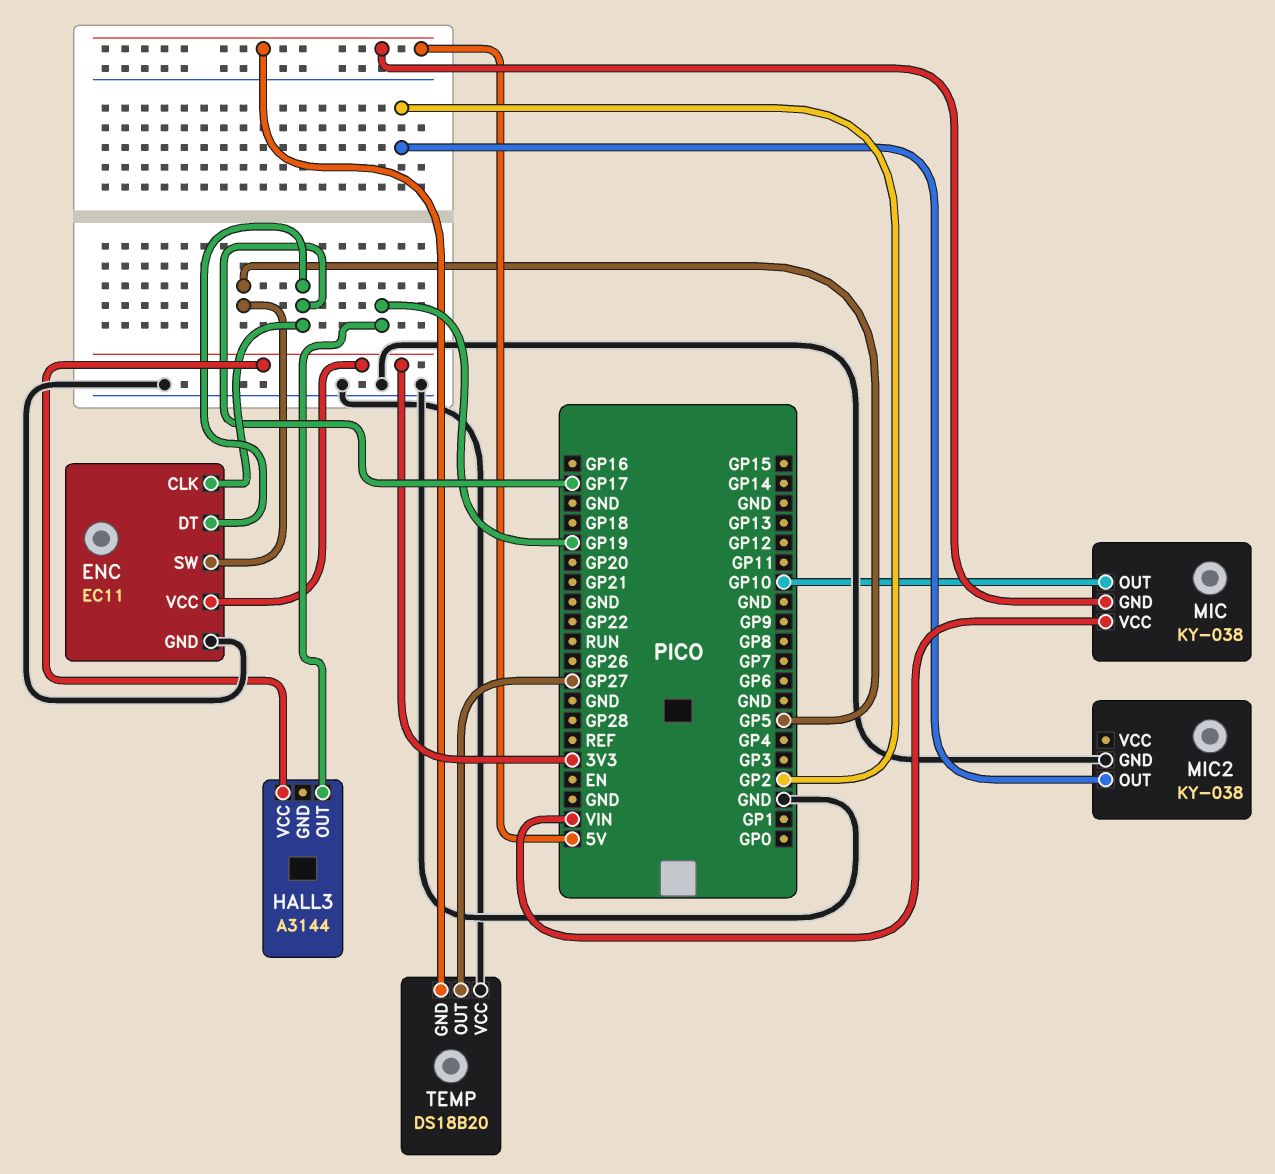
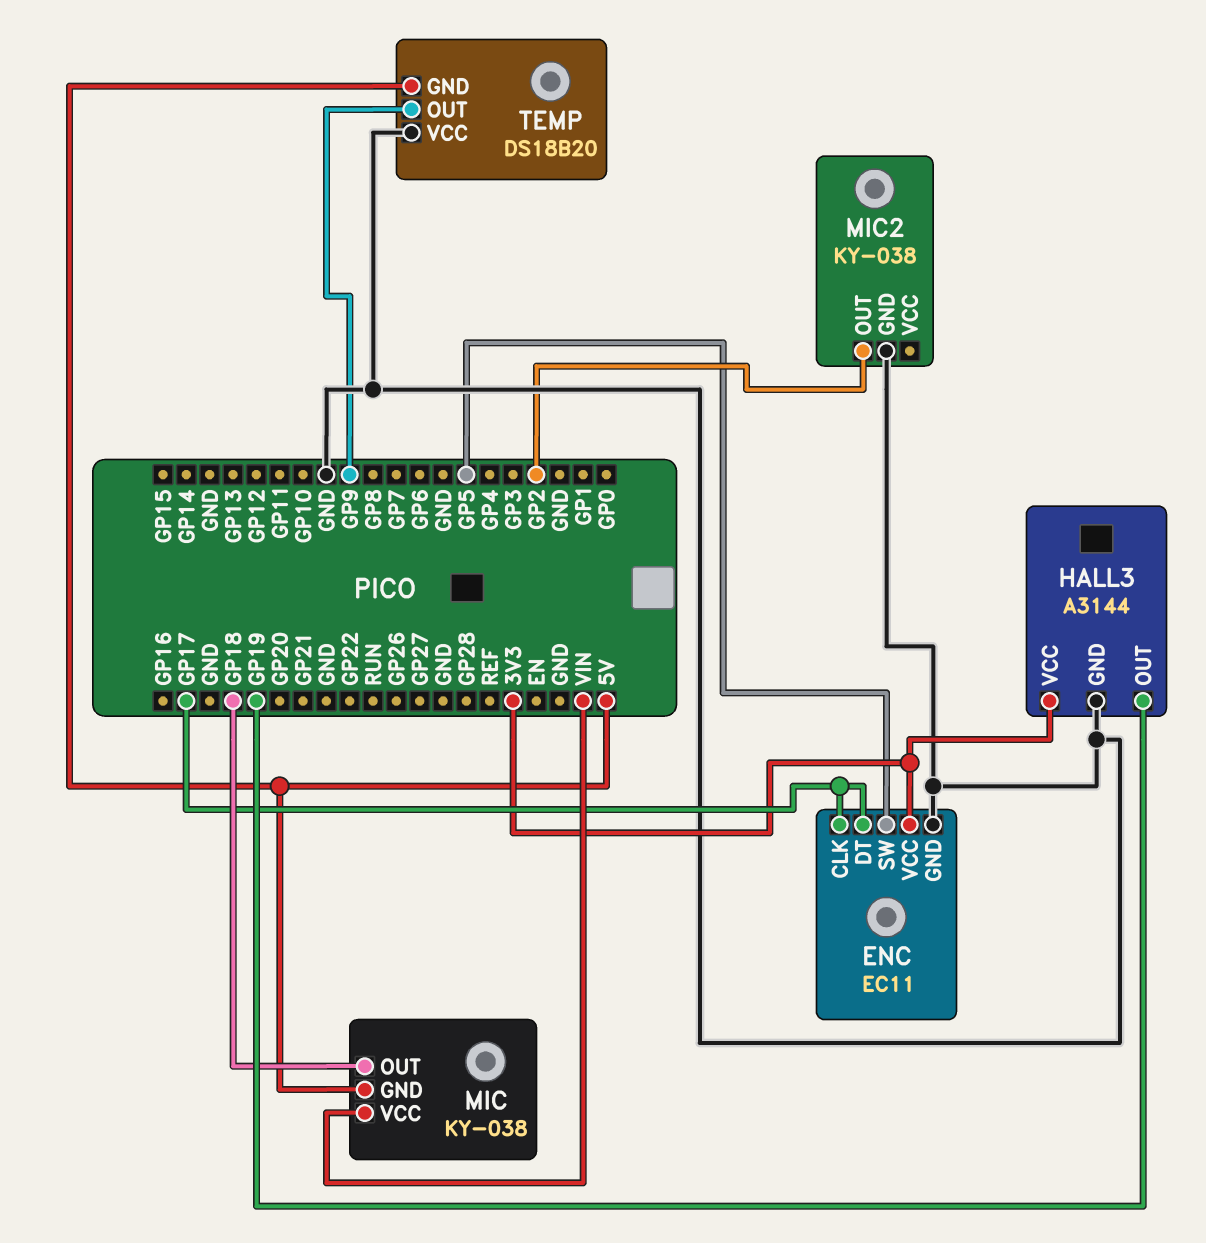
HALL3 pin GND: none -> GND
MIC pin OUT: GP10 -> GP18
TEMP pin OUT: GP27 -> GP9

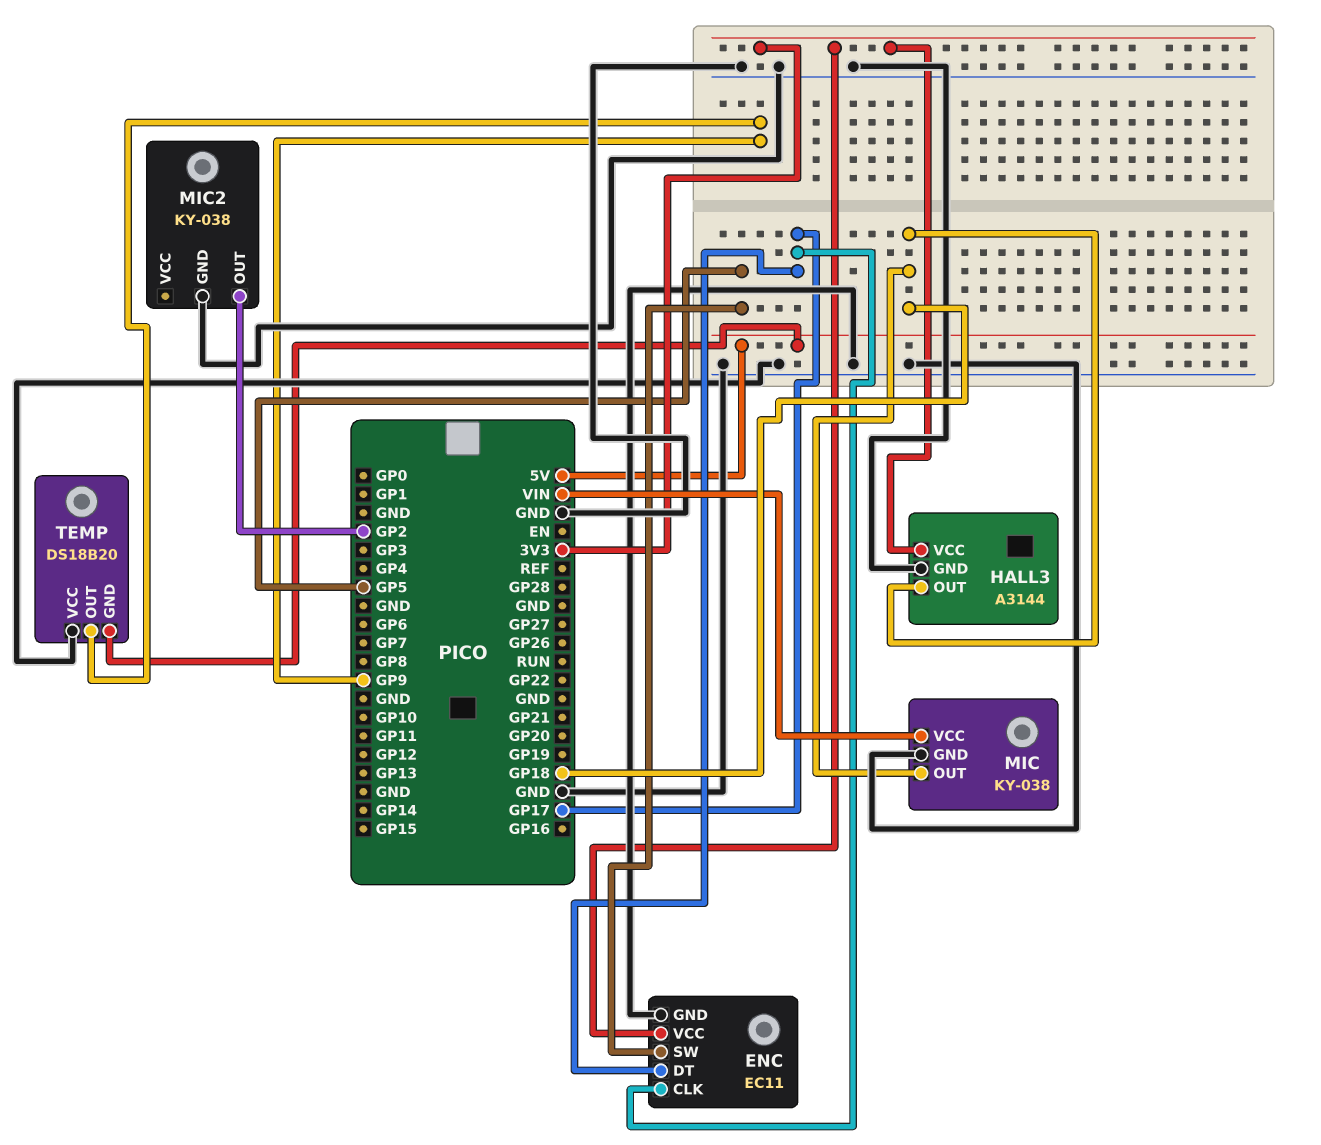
HALL3 pin OUT: GP19 -> GP18
MIC pin GND: 5V -> GND

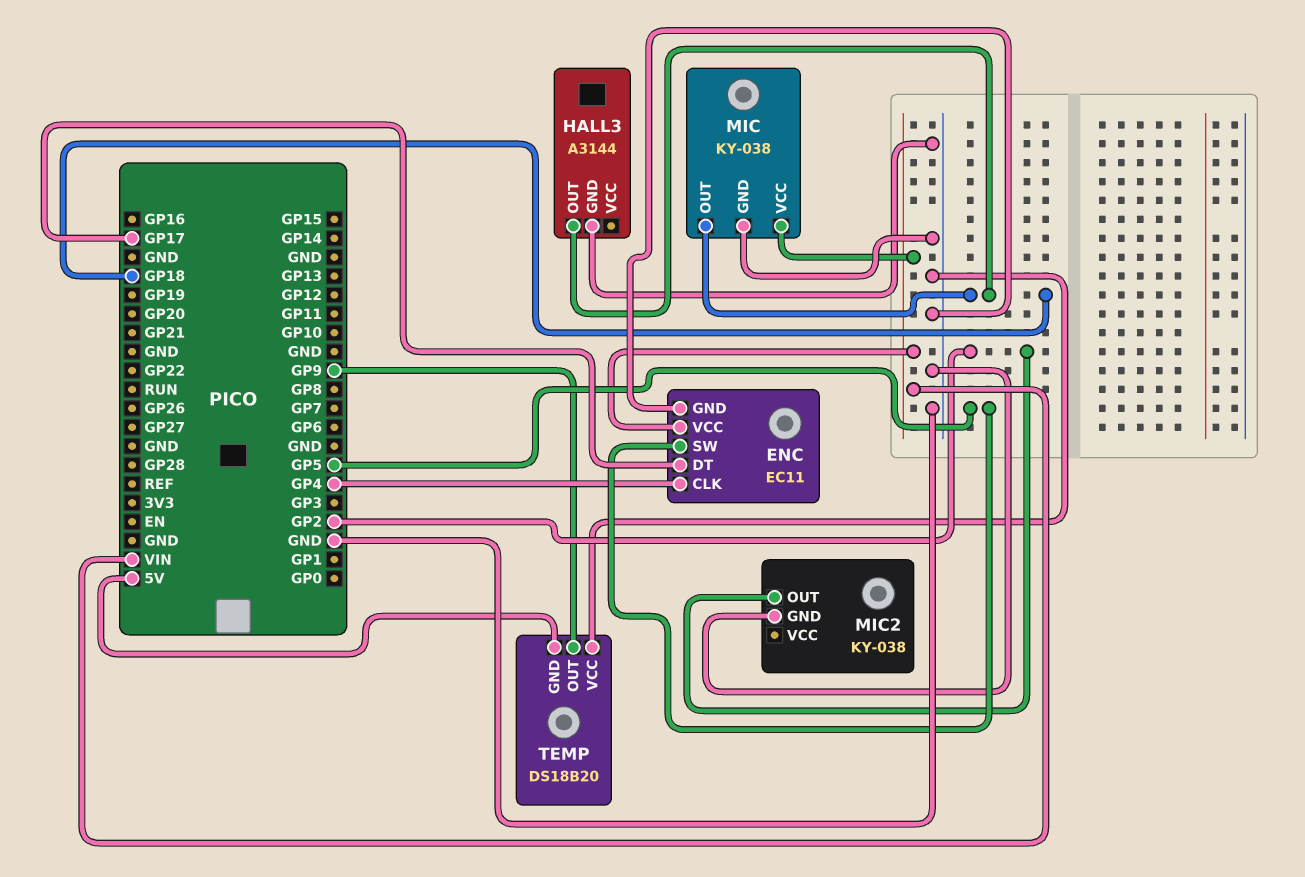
ENC pin CLK: GP17 -> GP4
ENC pin VCC: 3V3 -> VIN
HALL3 pin VCC: 3V3 -> none

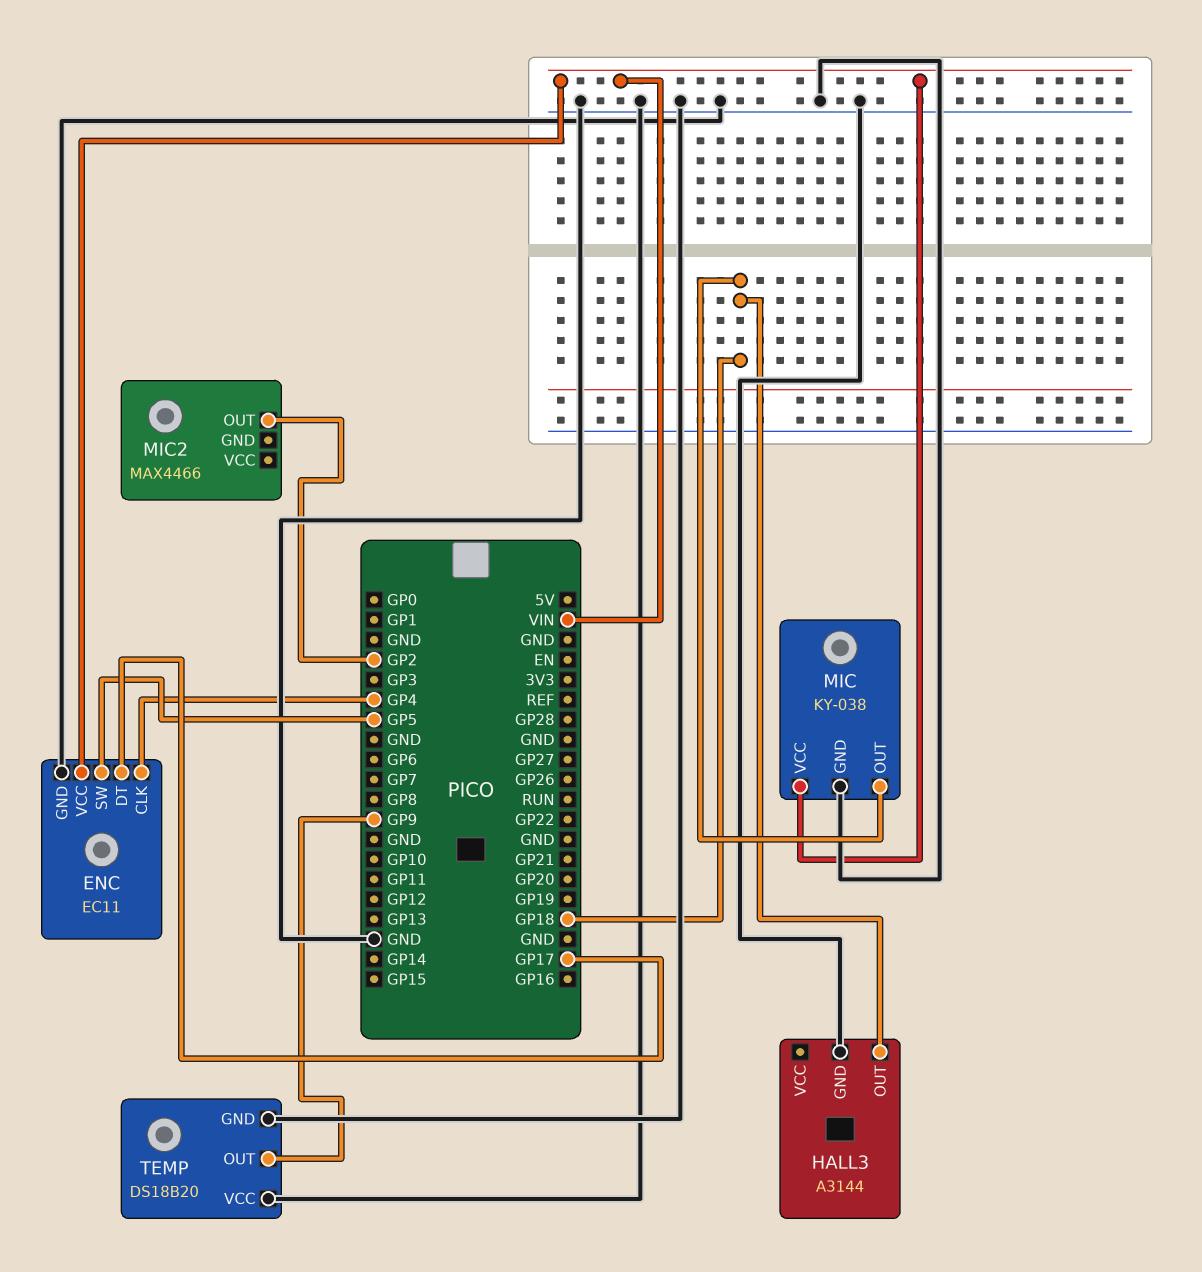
MIC2: KY-038 -> MAX4466
MIC2 pin GND: GND -> none
TEMP pin GND: 5V -> GND

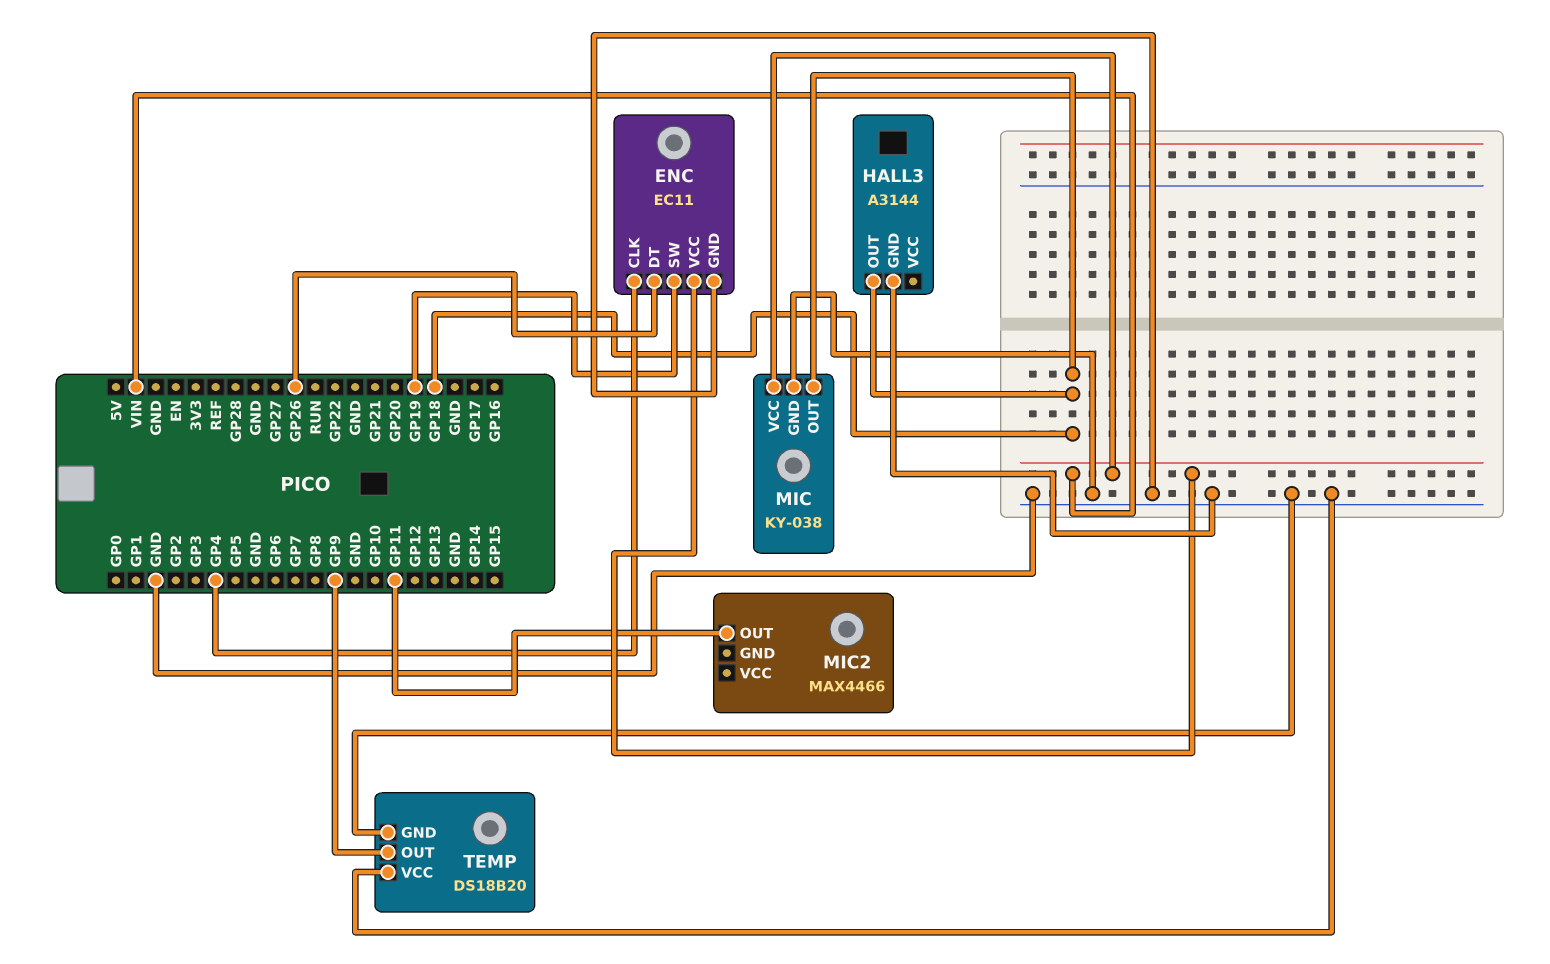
ENC pin DT: GP17 -> GP26
ENC pin SW: GP5 -> GP19
MIC2 pin OUT: GP2 -> GP11

